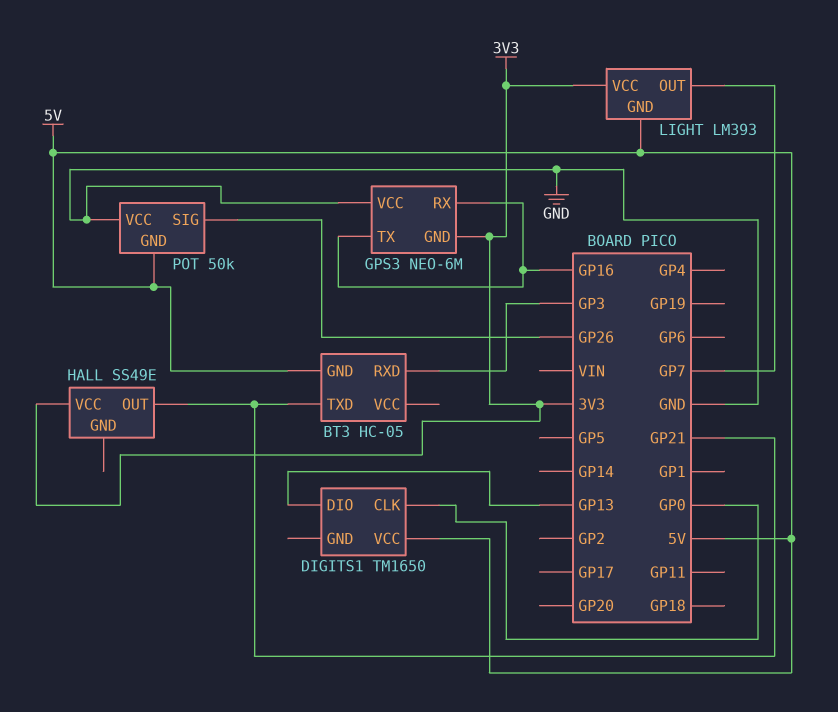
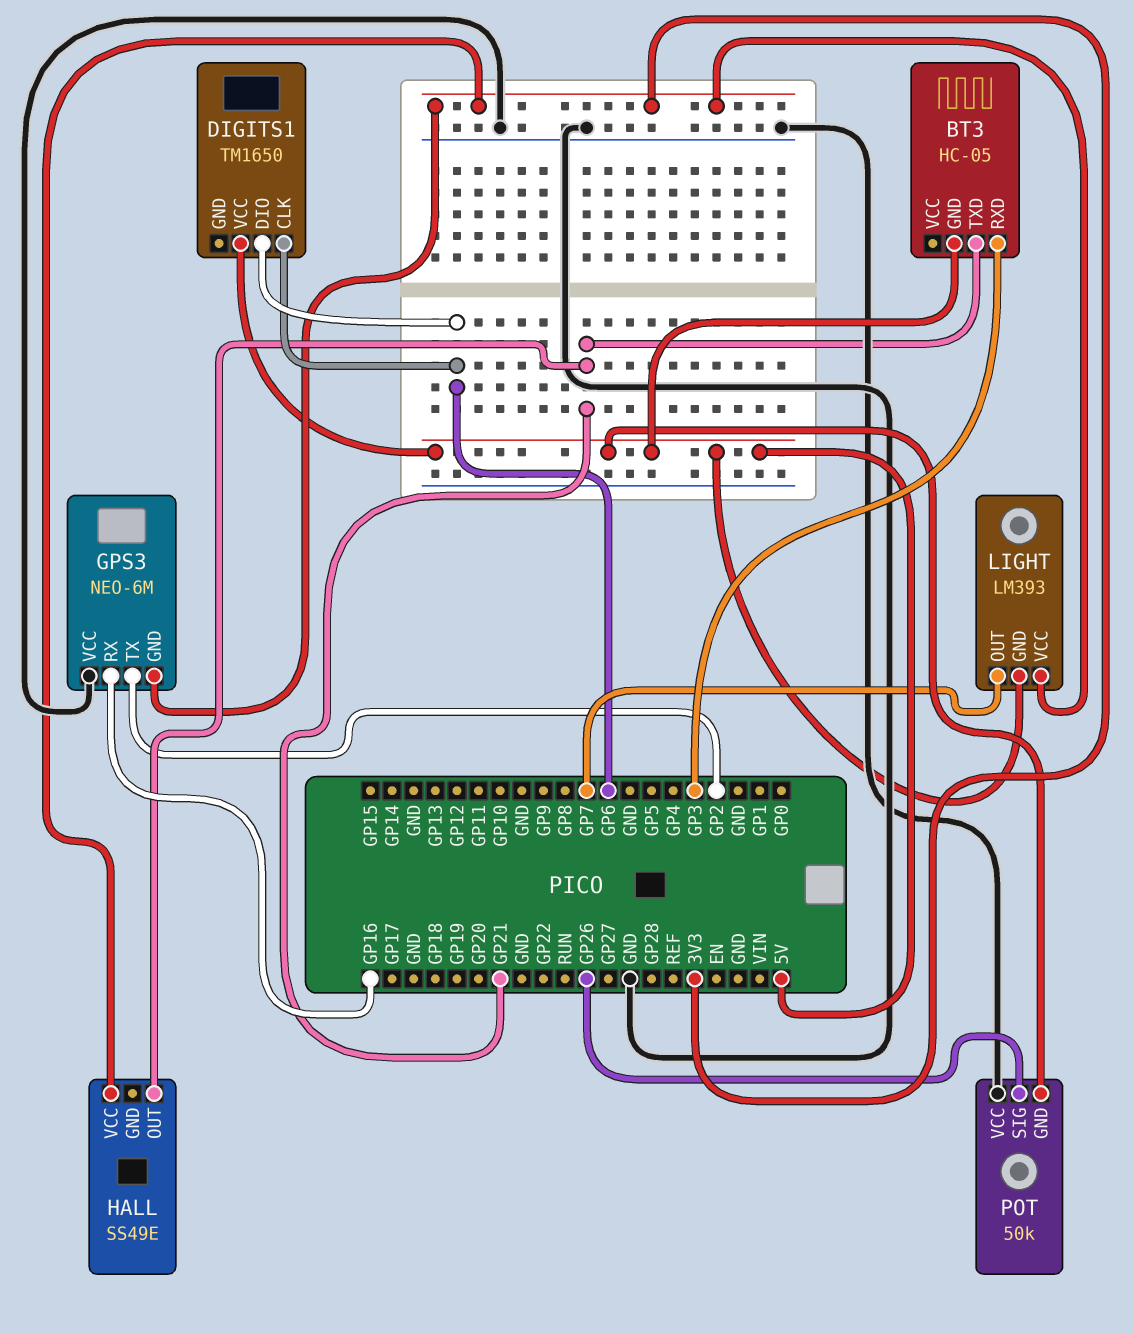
DIGITS1 pin CLK: GP0 -> GP6
DIGITS1 pin DIO: GP13 -> GP6
GPS3 pin TX: GP16 -> GP2

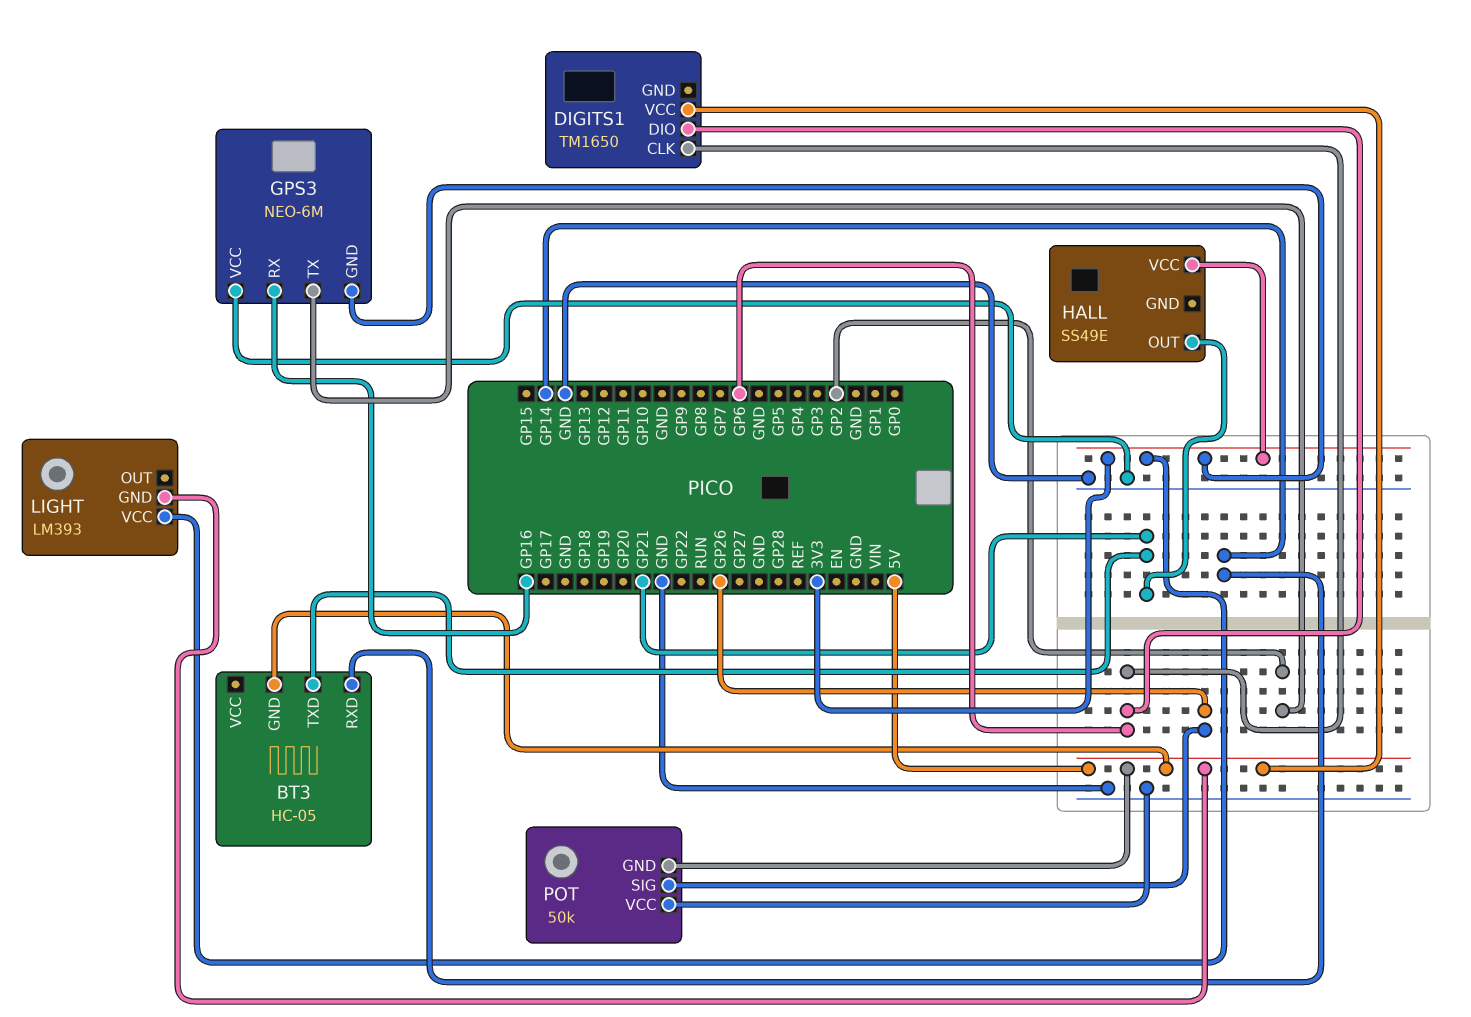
BT3 pin RXD: GP3 -> GP14
LIGHT pin OUT: GP7 -> none

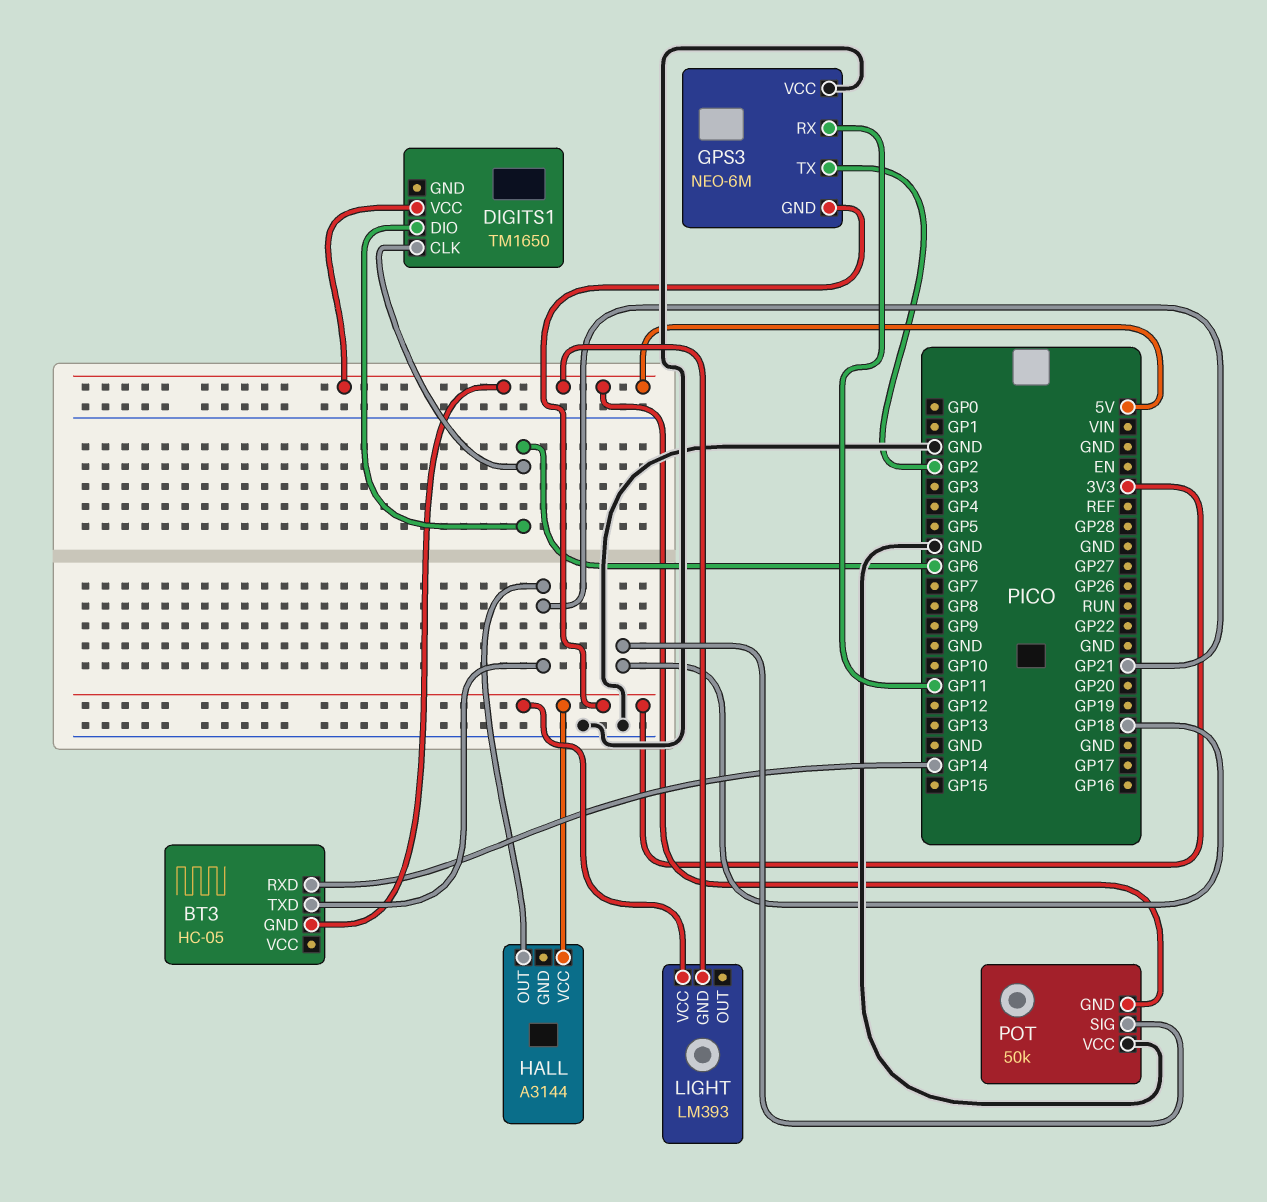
GPS3 pin RX: GP16 -> GP11
HALL: SS49E -> A3144
POT pin SIG: GP26 -> GP18

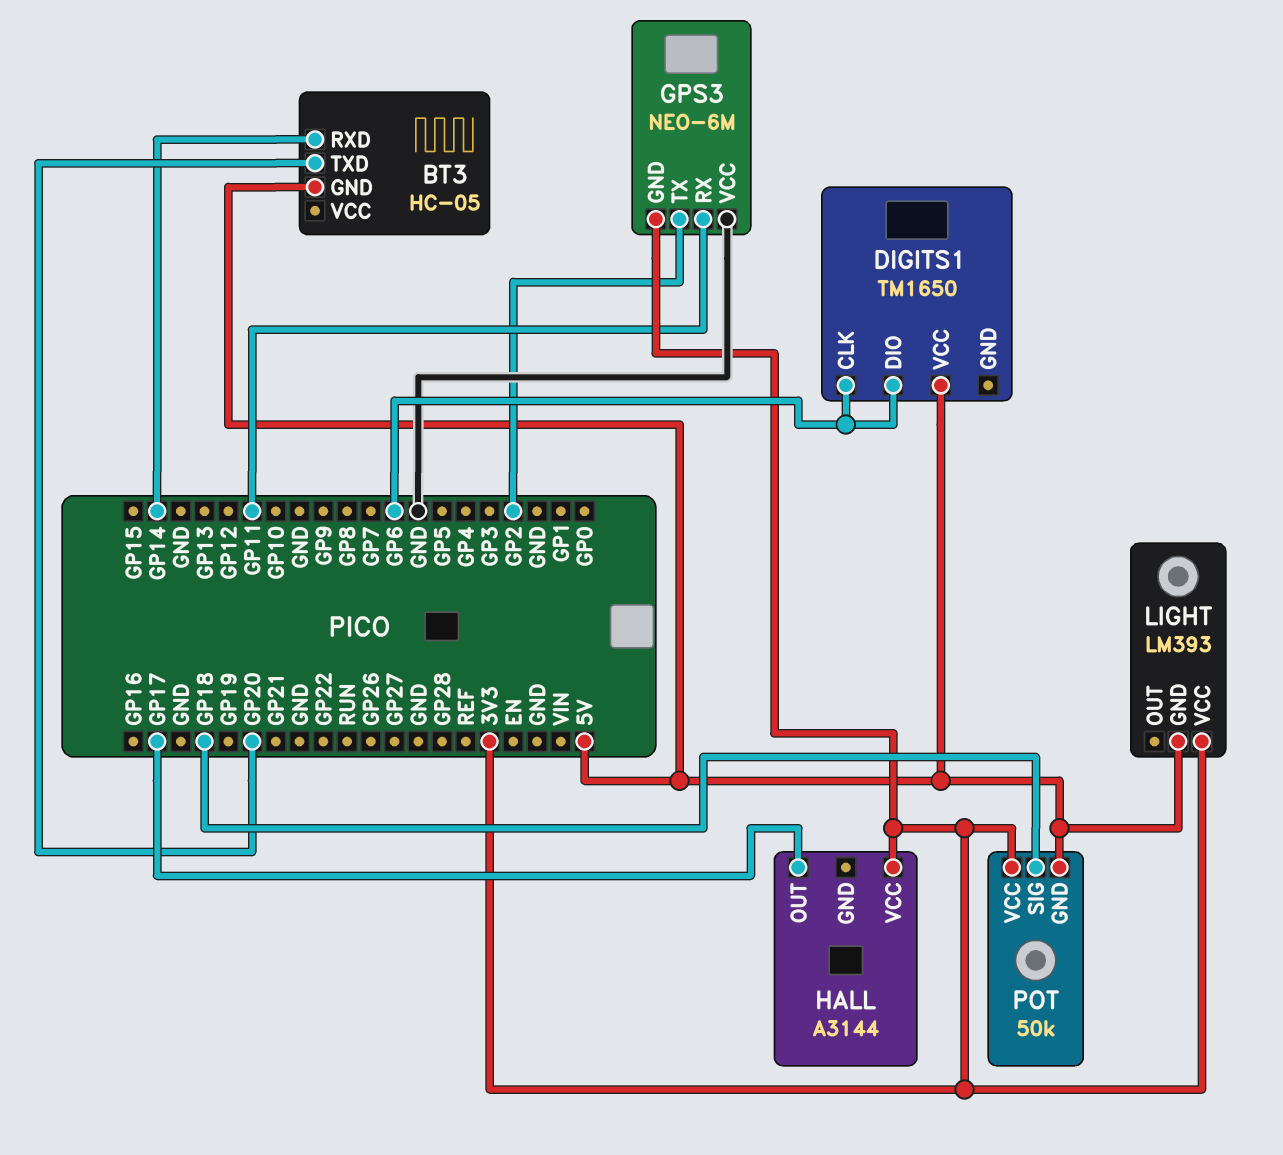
BT3 pin TXD: GP21 -> GP20
HALL pin OUT: GP21 -> GP17
POT pin VCC: GND -> 3V3

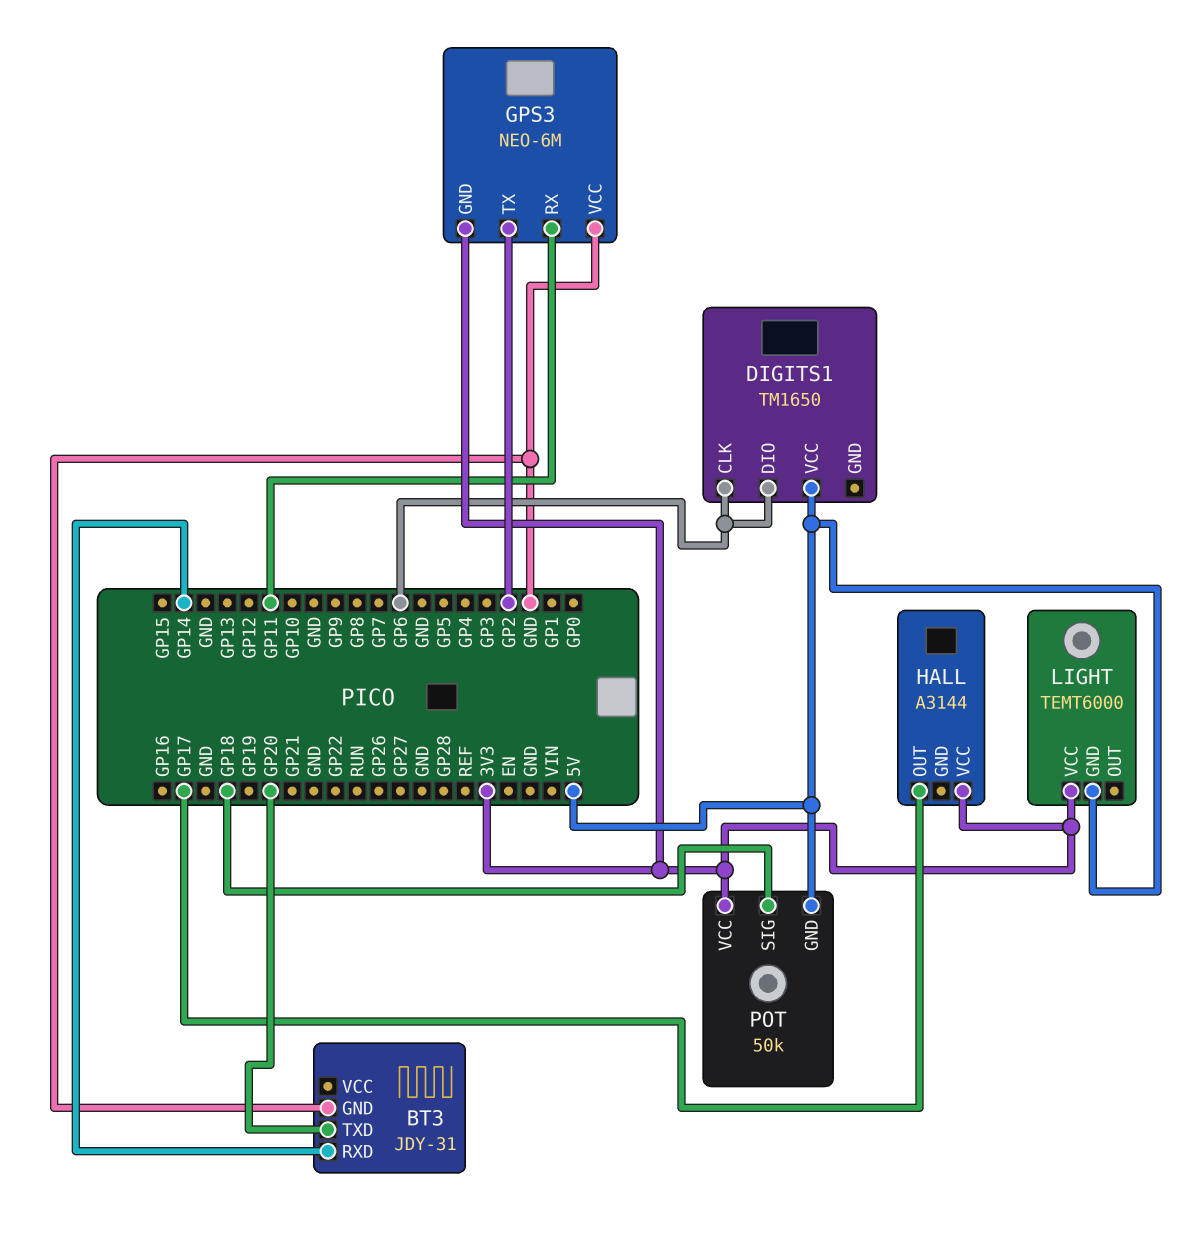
BT3: HC-05 -> JDY-31
BT3 pin GND: 5V -> GND
LIGHT: LM393 -> TEMT6000

